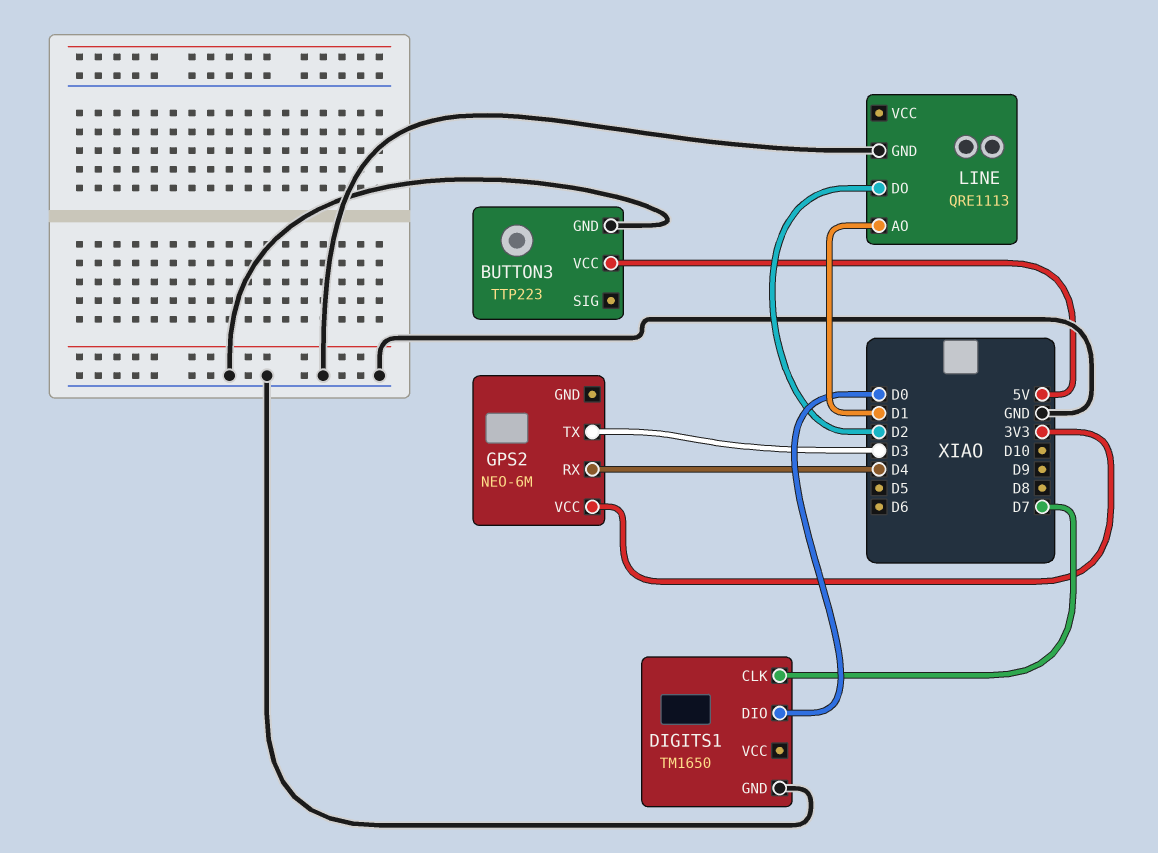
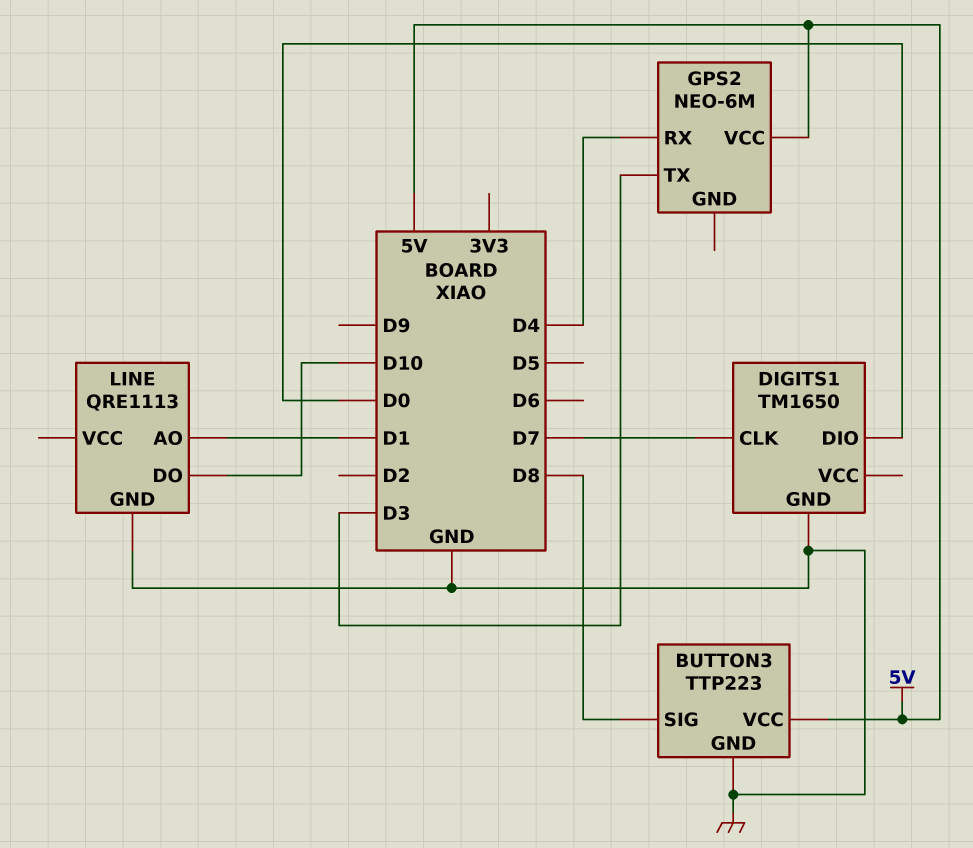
BUTTON3 pin SIG: none -> D8
GPS2 pin VCC: 3V3 -> 5V
LINE pin DO: D2 -> D10

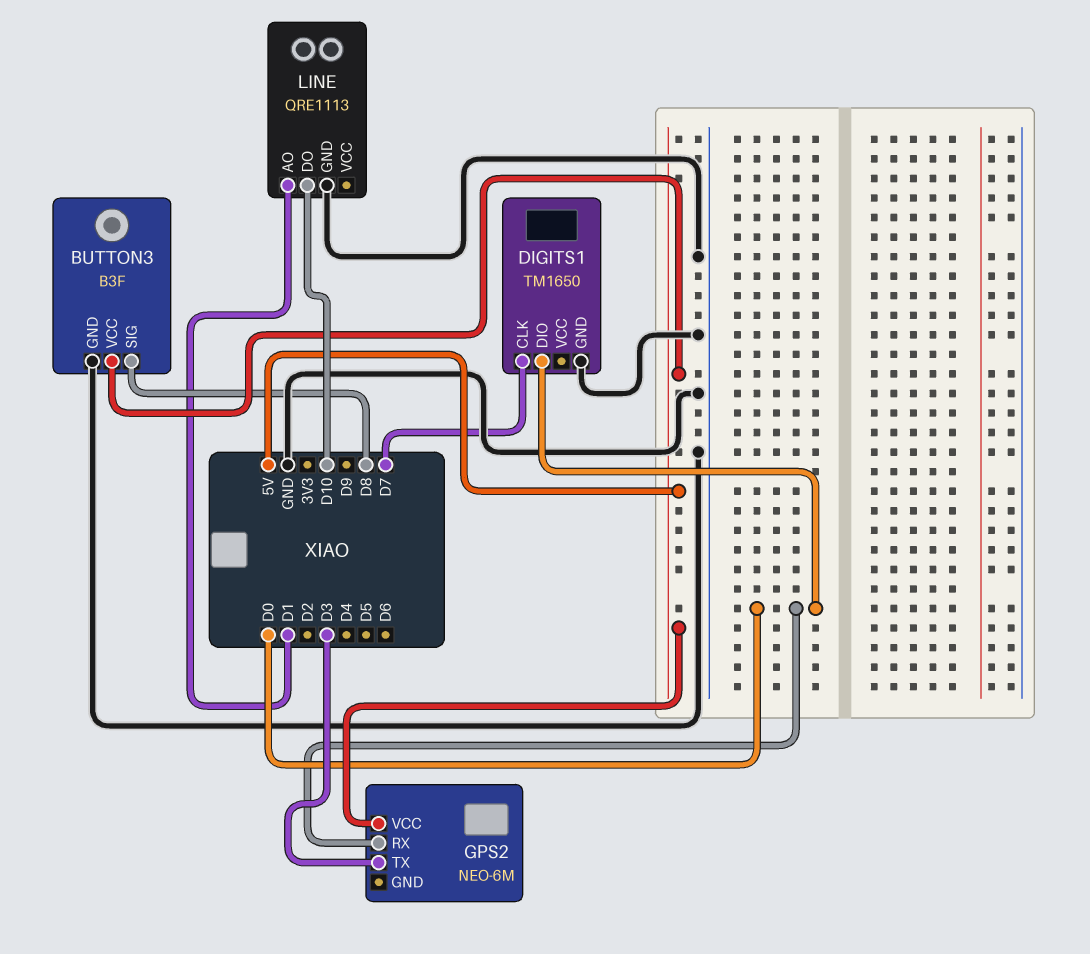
BUTTON3: TTP223 -> B3F
GPS2 pin RX: D4 -> D0

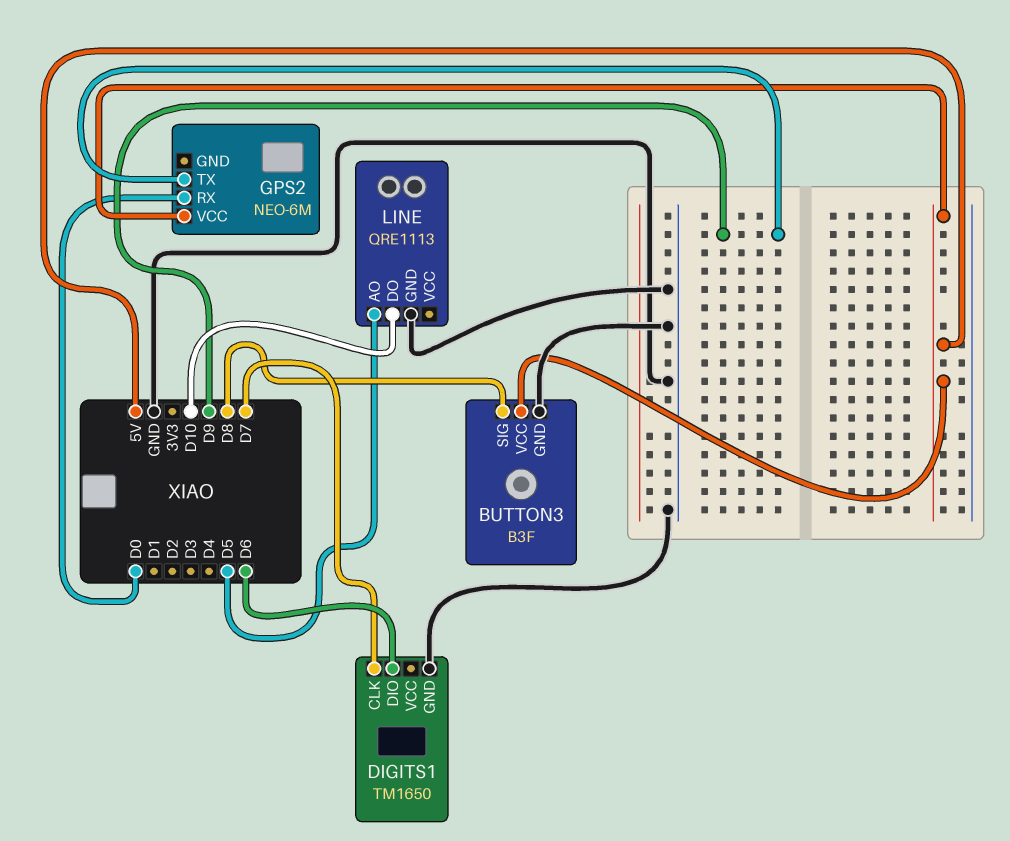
DIGITS1 pin DIO: D0 -> D6
GPS2 pin TX: D3 -> D9
LINE pin AO: D1 -> D5

